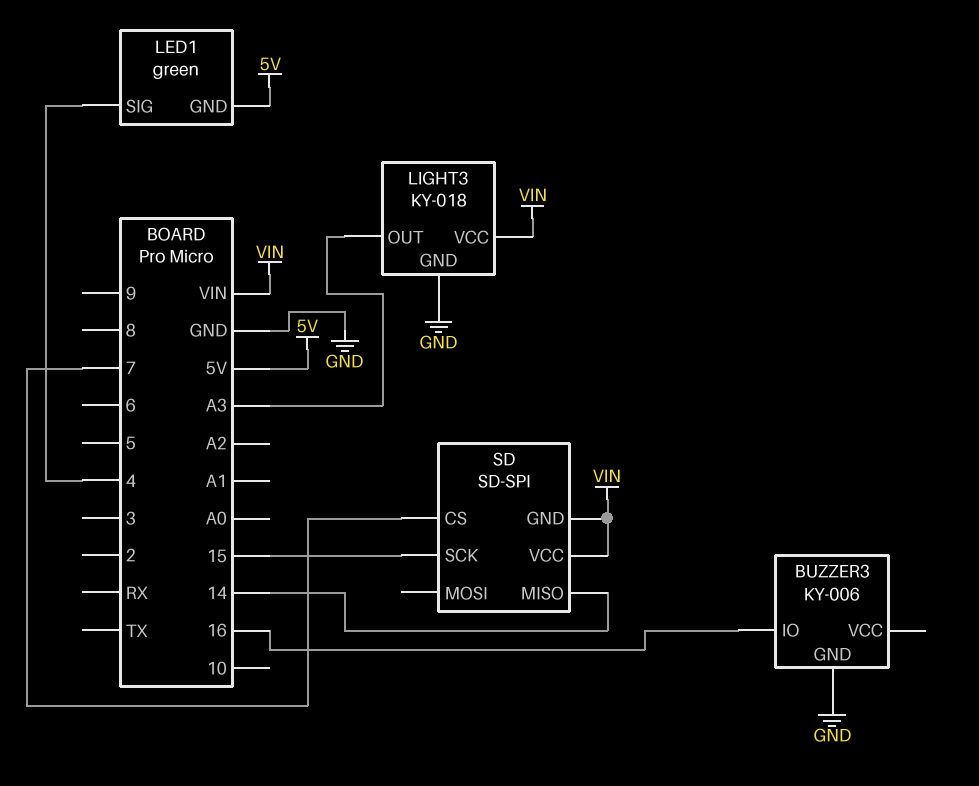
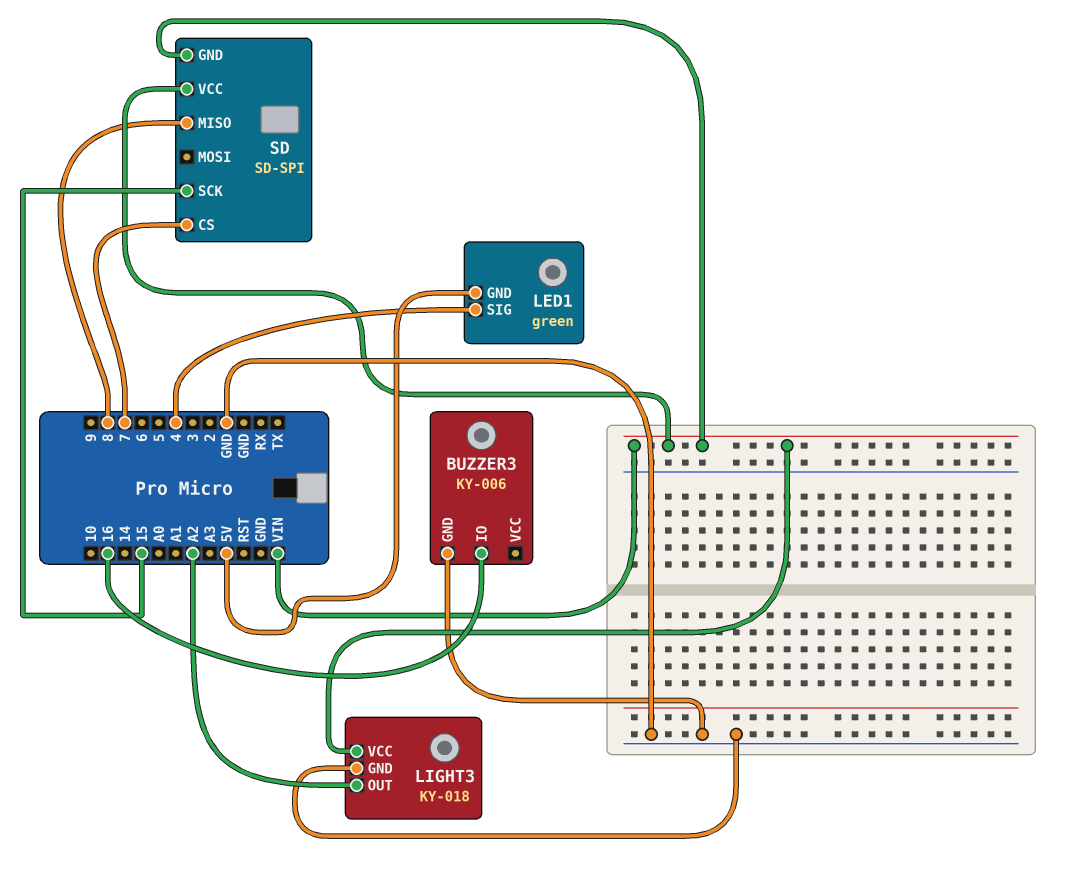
LIGHT3 pin OUT: A3 -> A2
SD pin MISO: 14 -> 8

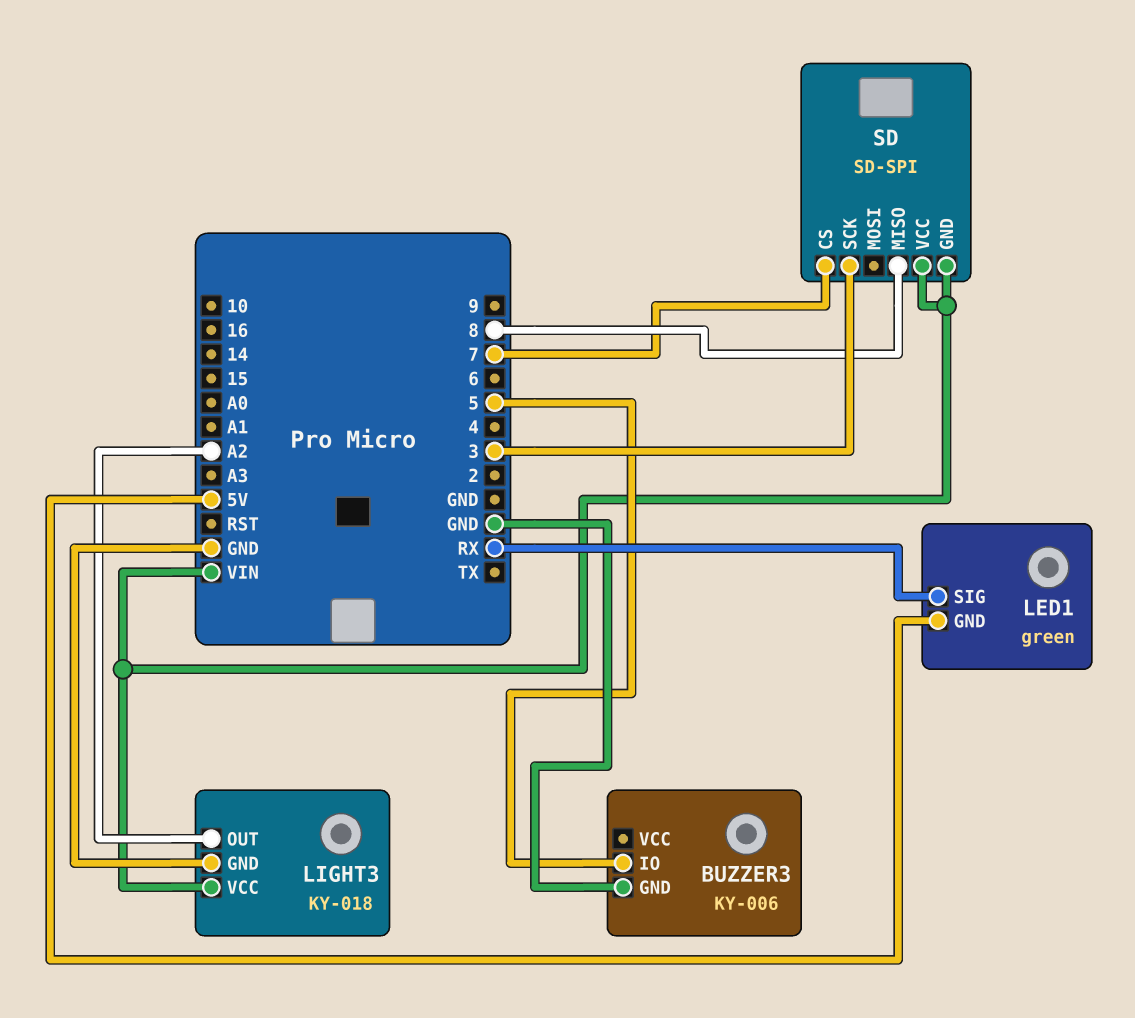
BUZZER3 pin IO: 16 -> 5
LED1 pin SIG: 4 -> RX
SD pin SCK: 15 -> 3

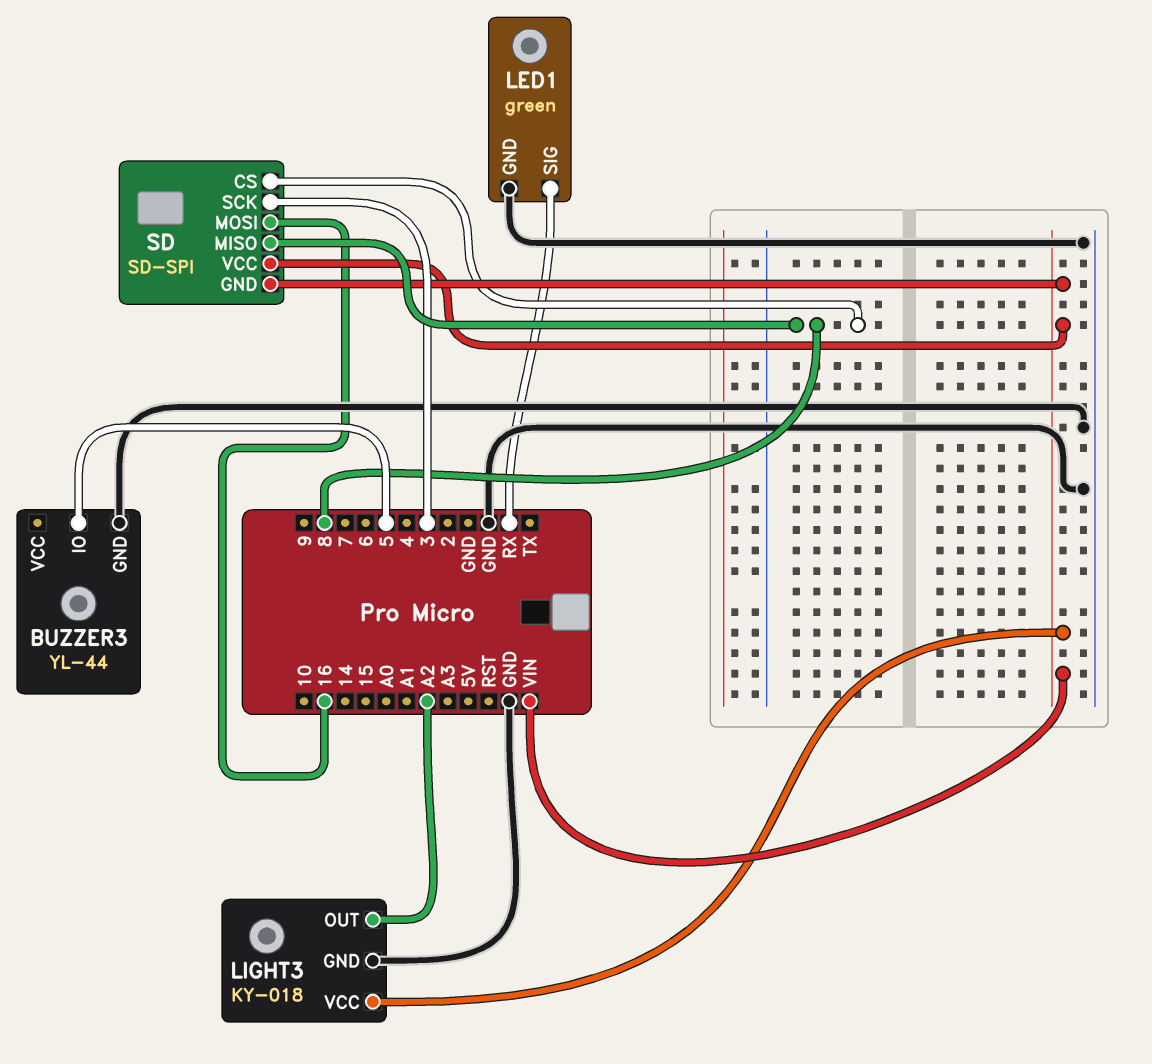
BUZZER3: KY-006 -> YL-44
LED1 pin GND: 5V -> GND
SD pin CS: 7 -> 8
SD pin MOSI: none -> 16

